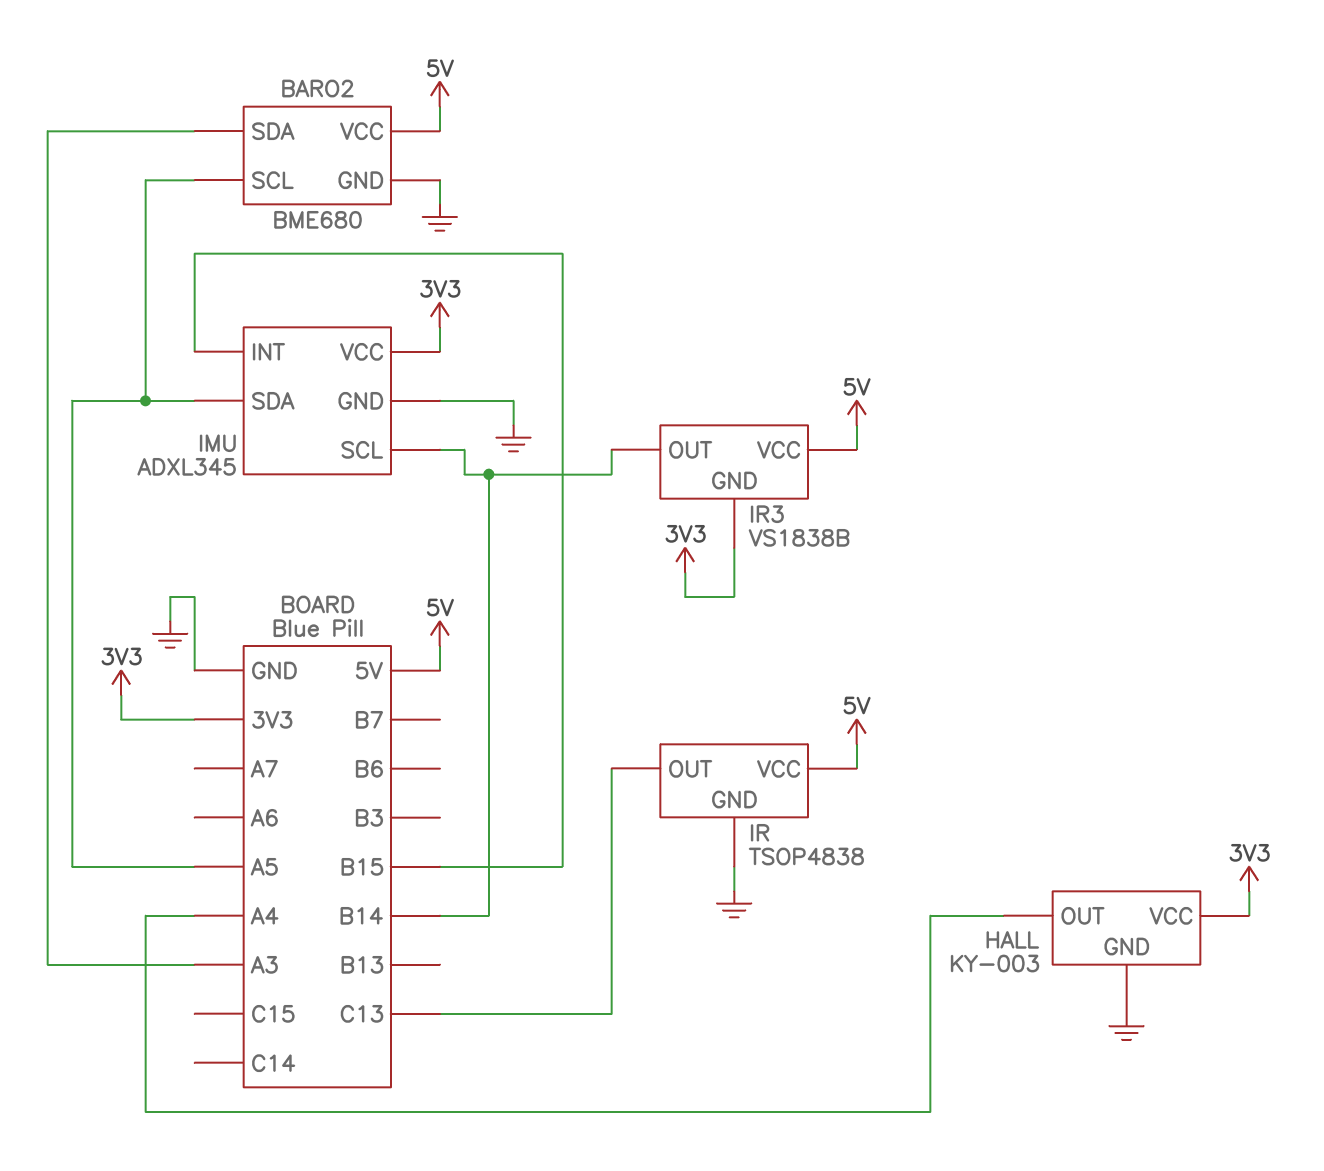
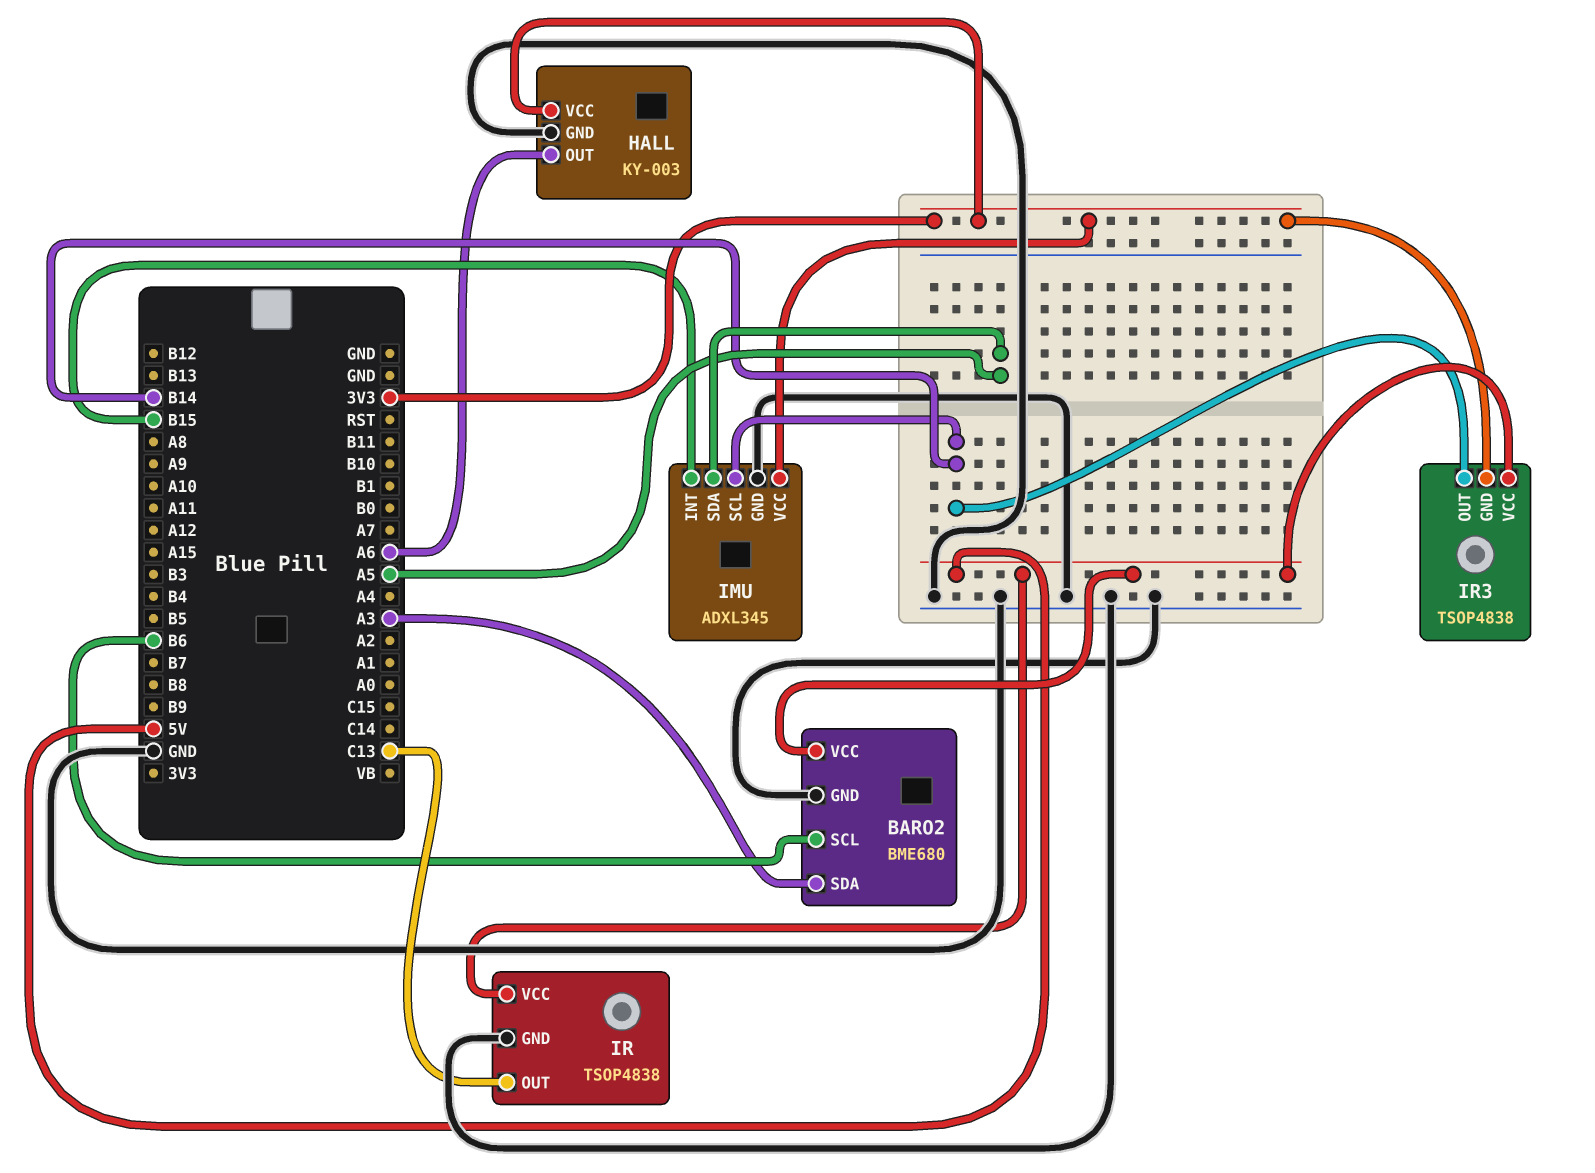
BARO2 pin SCL: A5 -> B6
HALL pin OUT: A4 -> A6
IR3: VS1838B -> TSOP4838

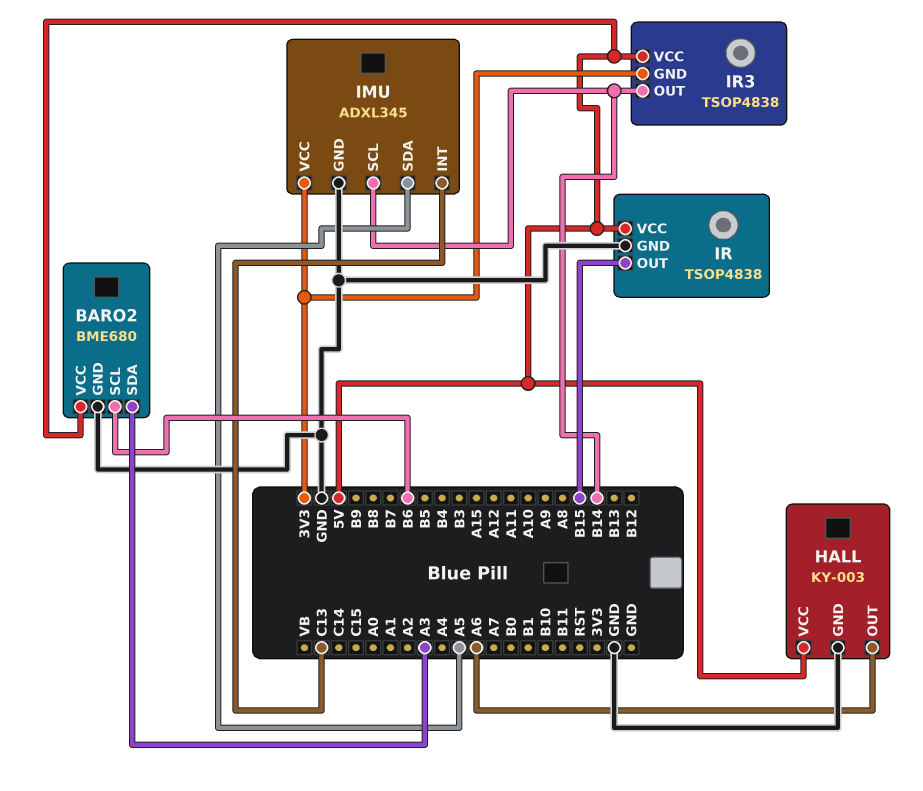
HALL pin VCC: 3V3 -> 5V
IMU pin INT: B15 -> C13
IR pin OUT: C13 -> B15

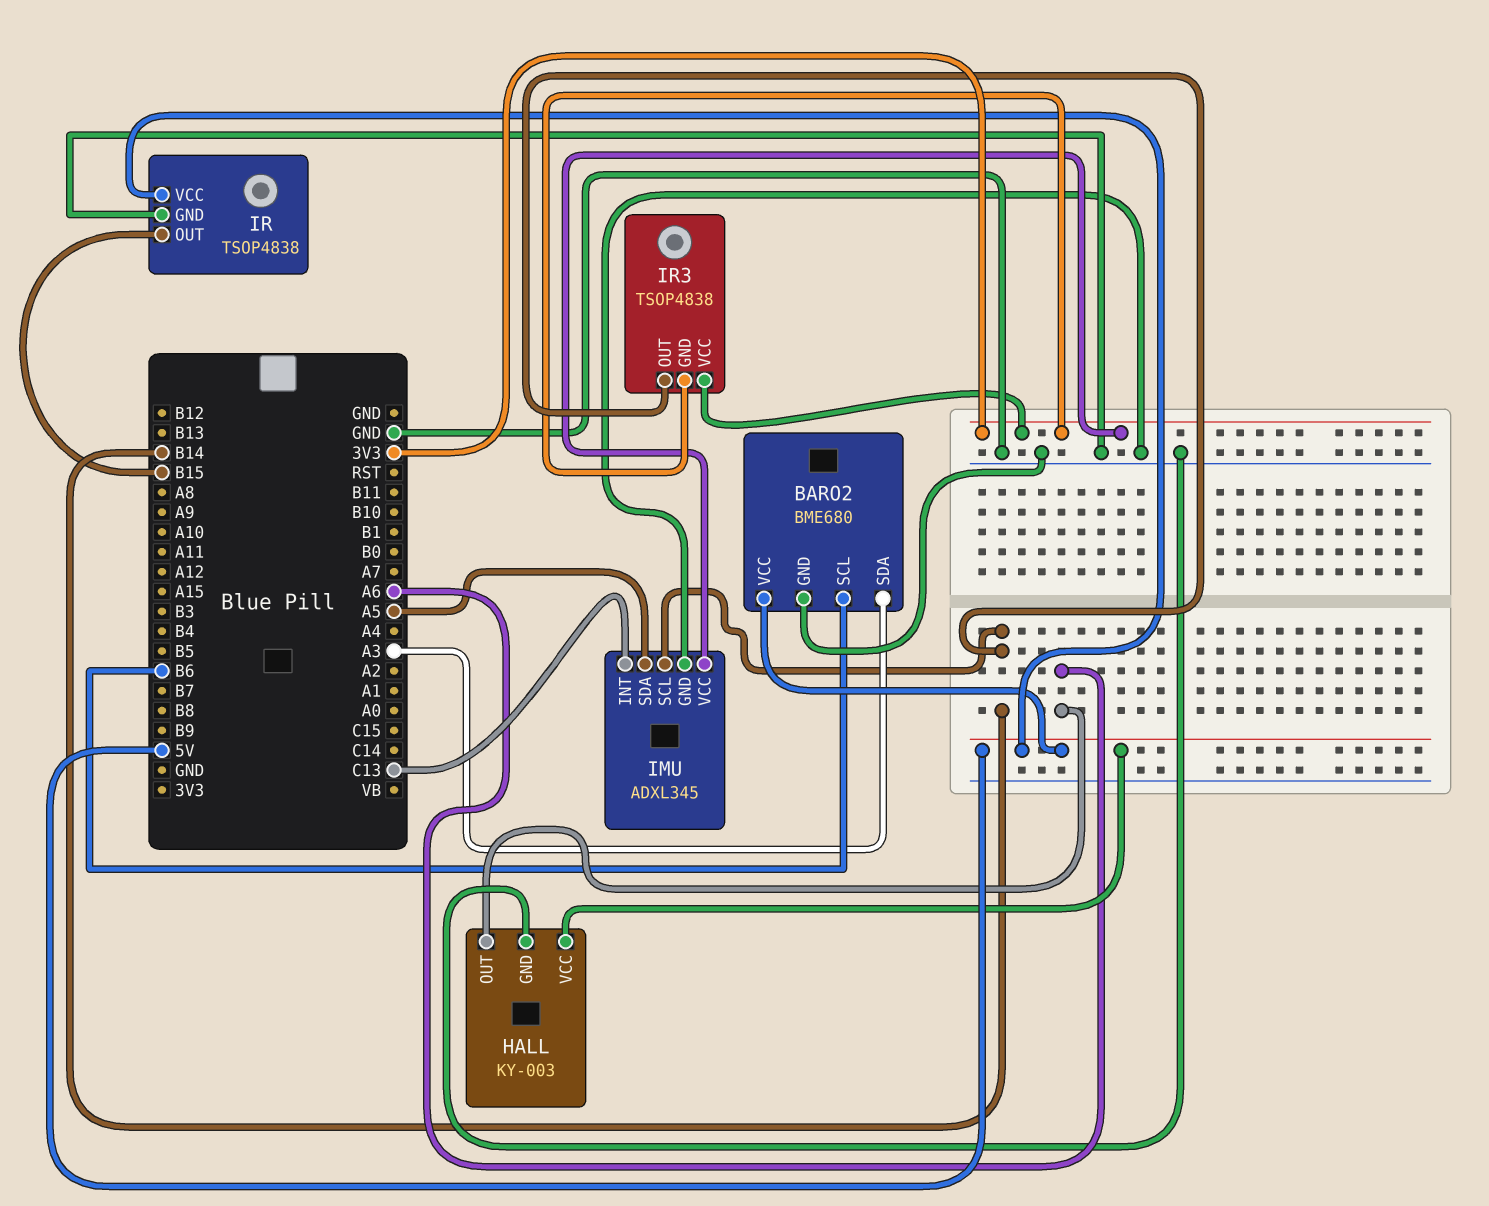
IR3 pin VCC: 5V -> 3V3

